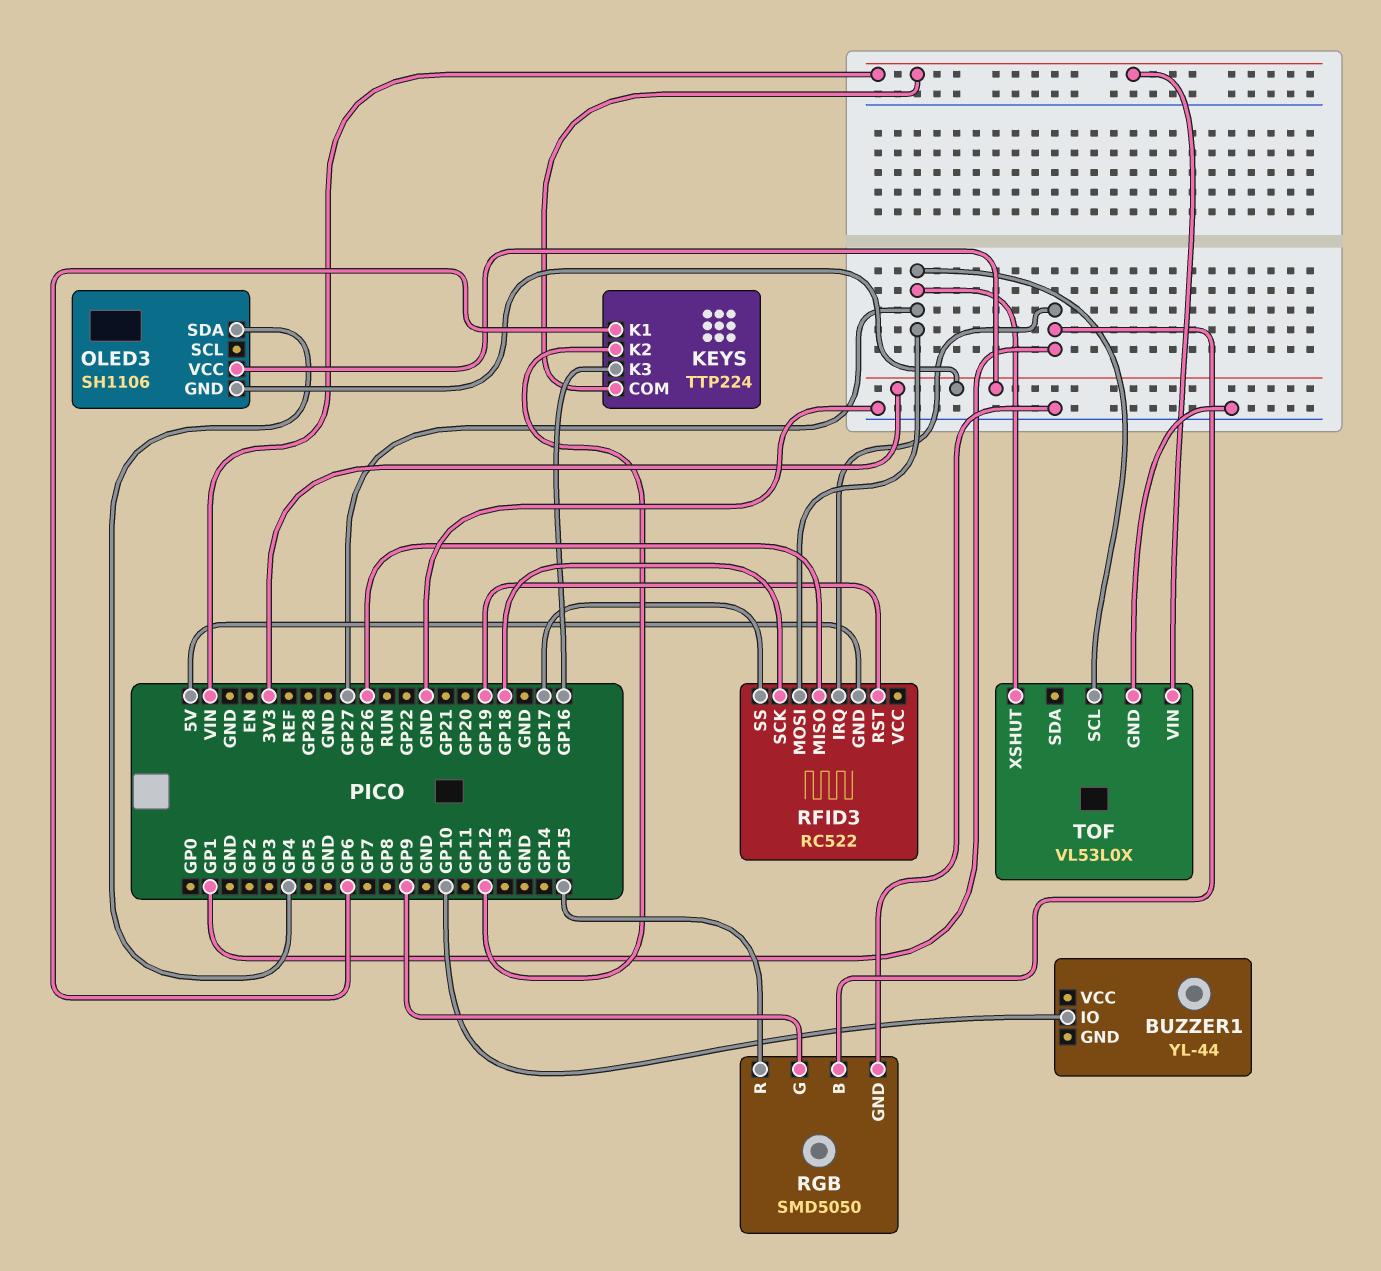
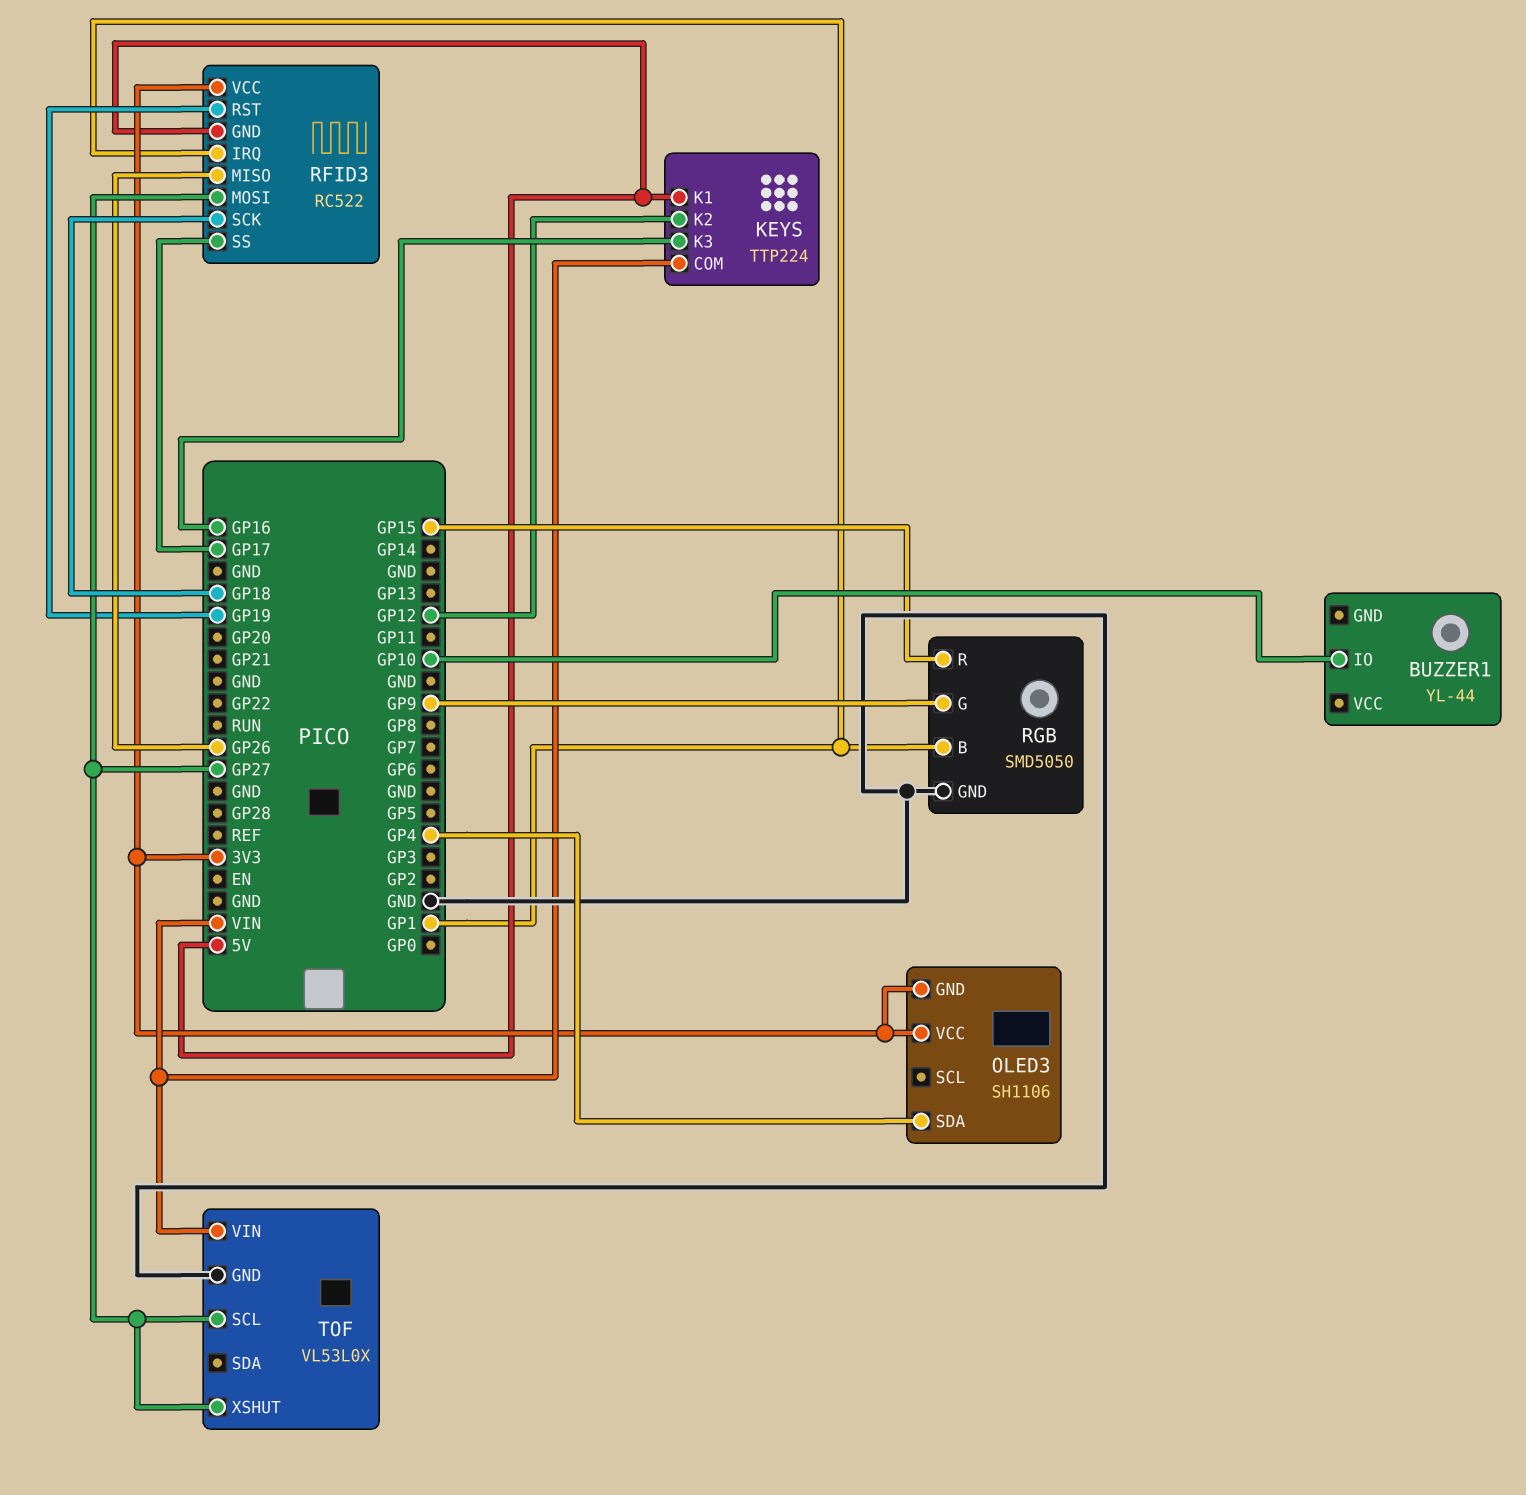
KEYS pin K1: GP6 -> 5V
RFID3 pin VCC: none -> 3V3

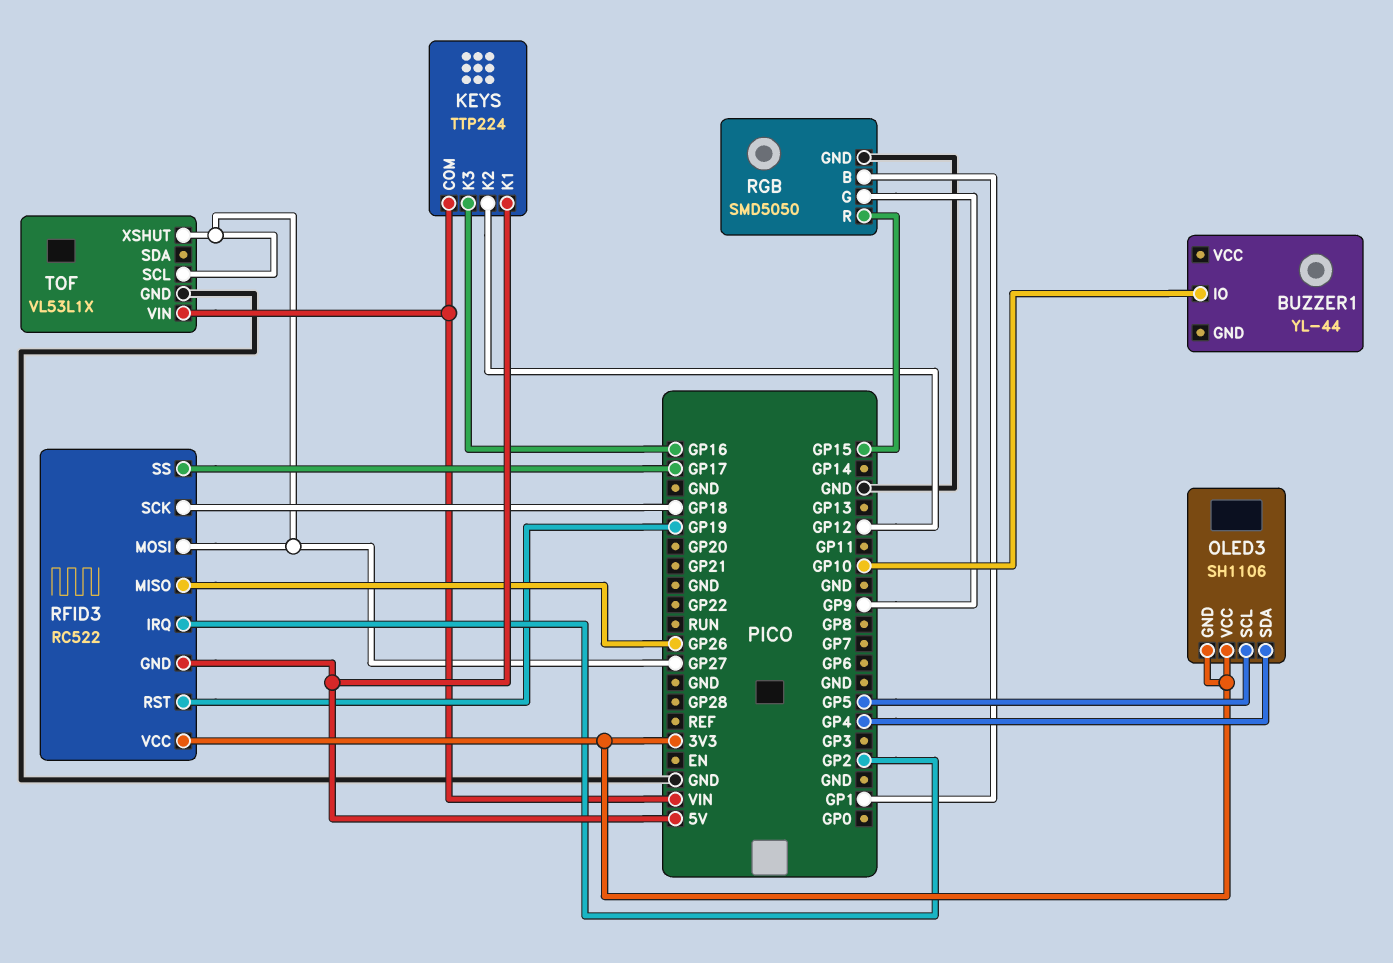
OLED3 pin SCL: none -> GP5
RFID3 pin IRQ: GP1 -> GP2
TOF: VL53L0X -> VL53L1X

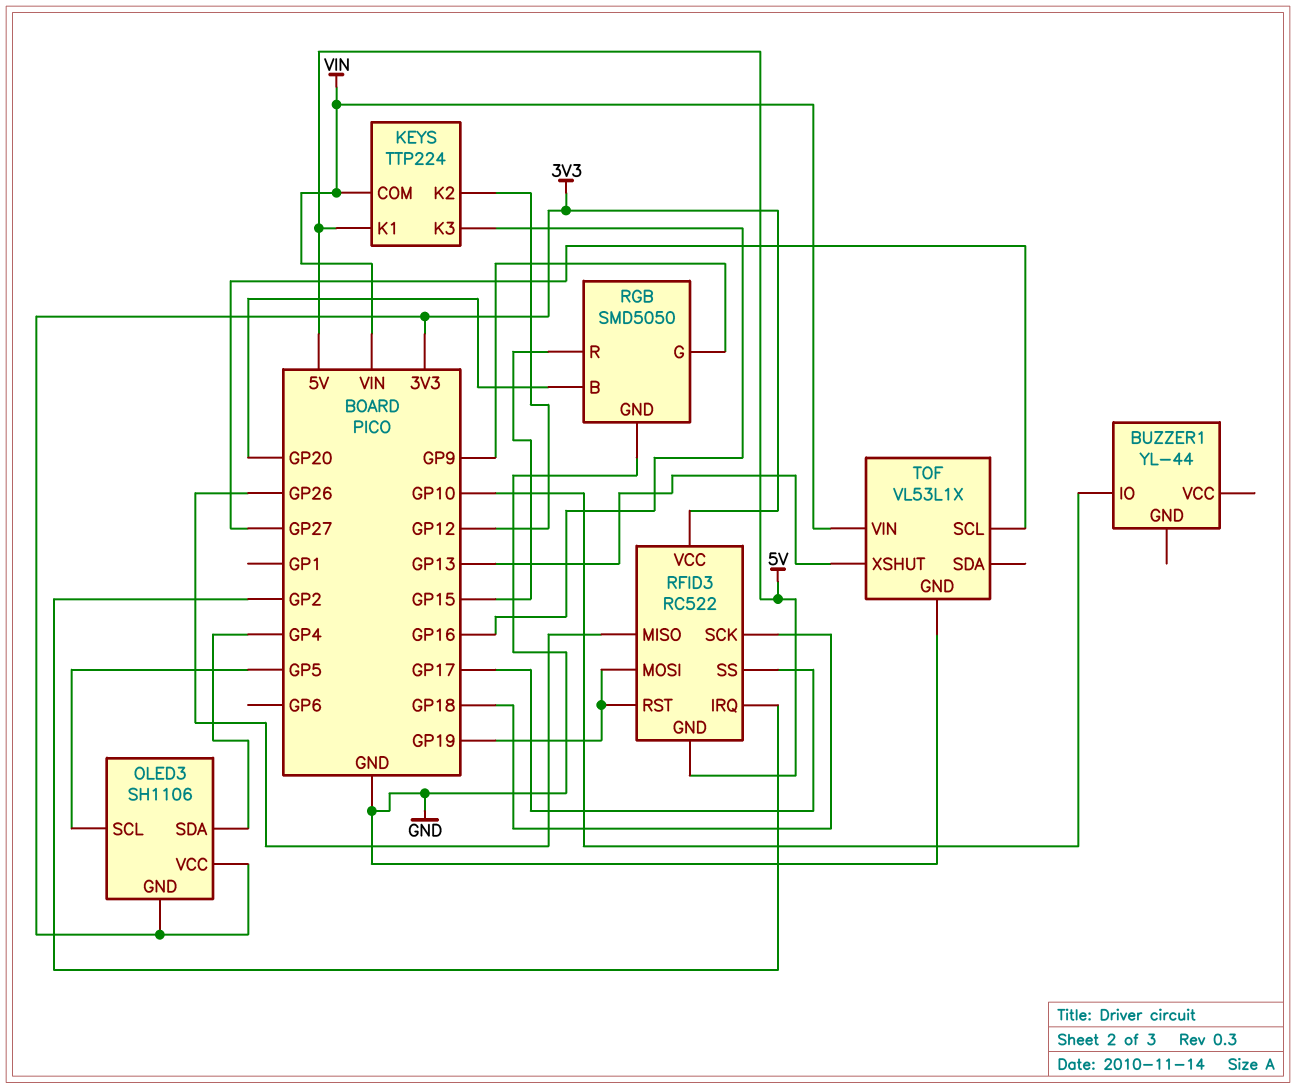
RFID3 pin MOSI: GP27 -> GP19
RGB pin B: GP1 -> GP20
TOF pin XSHUT: GP27 -> GP13

